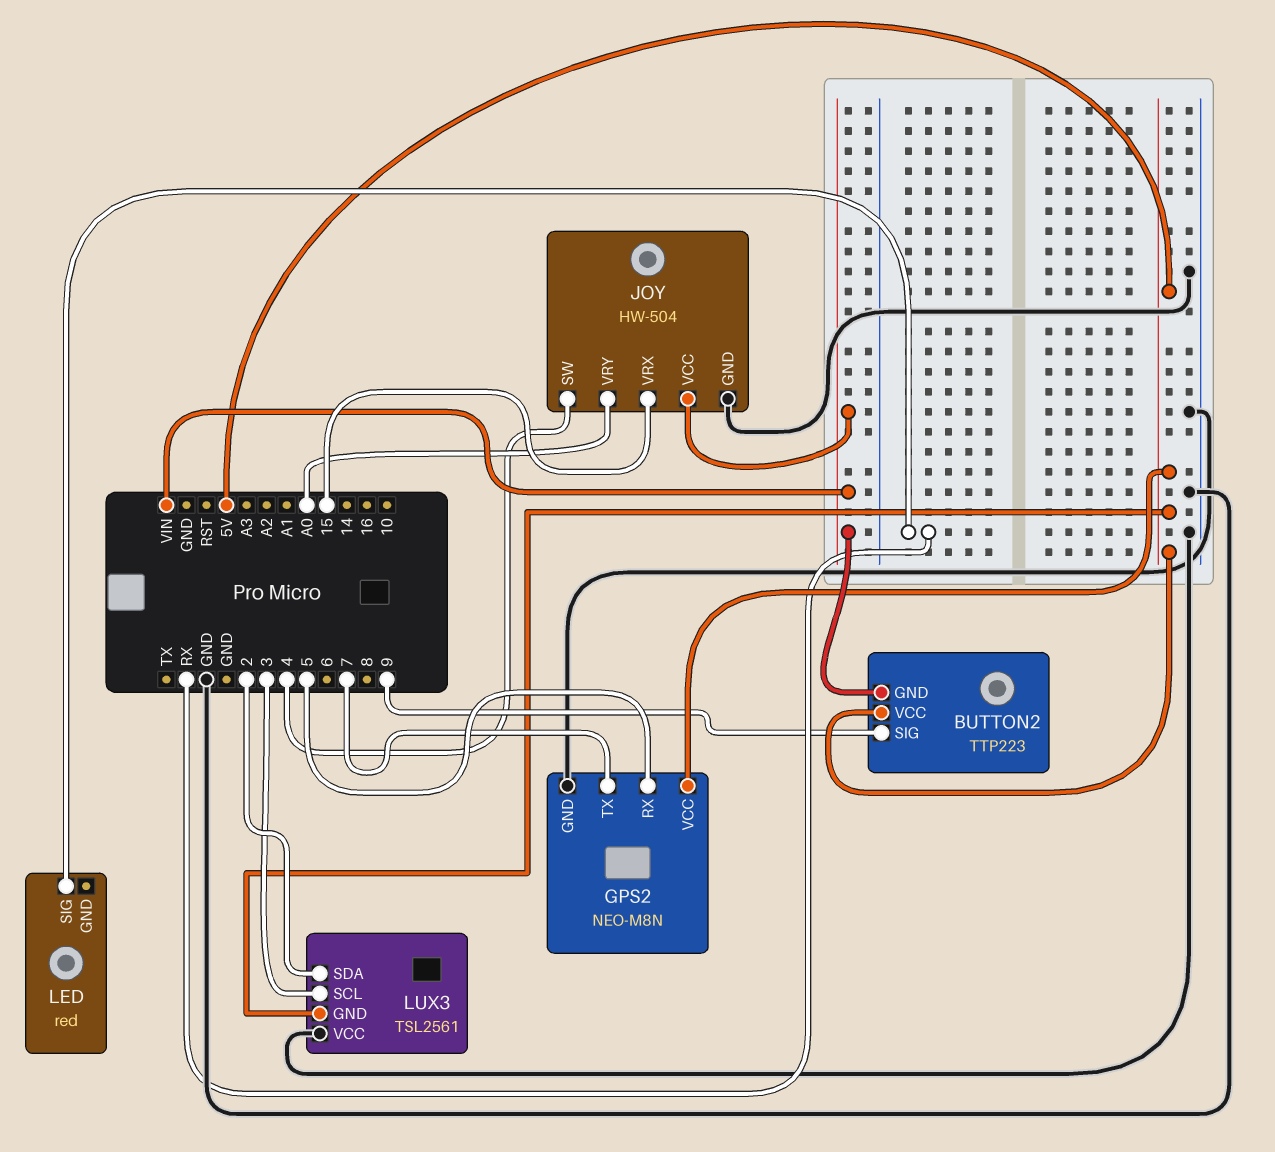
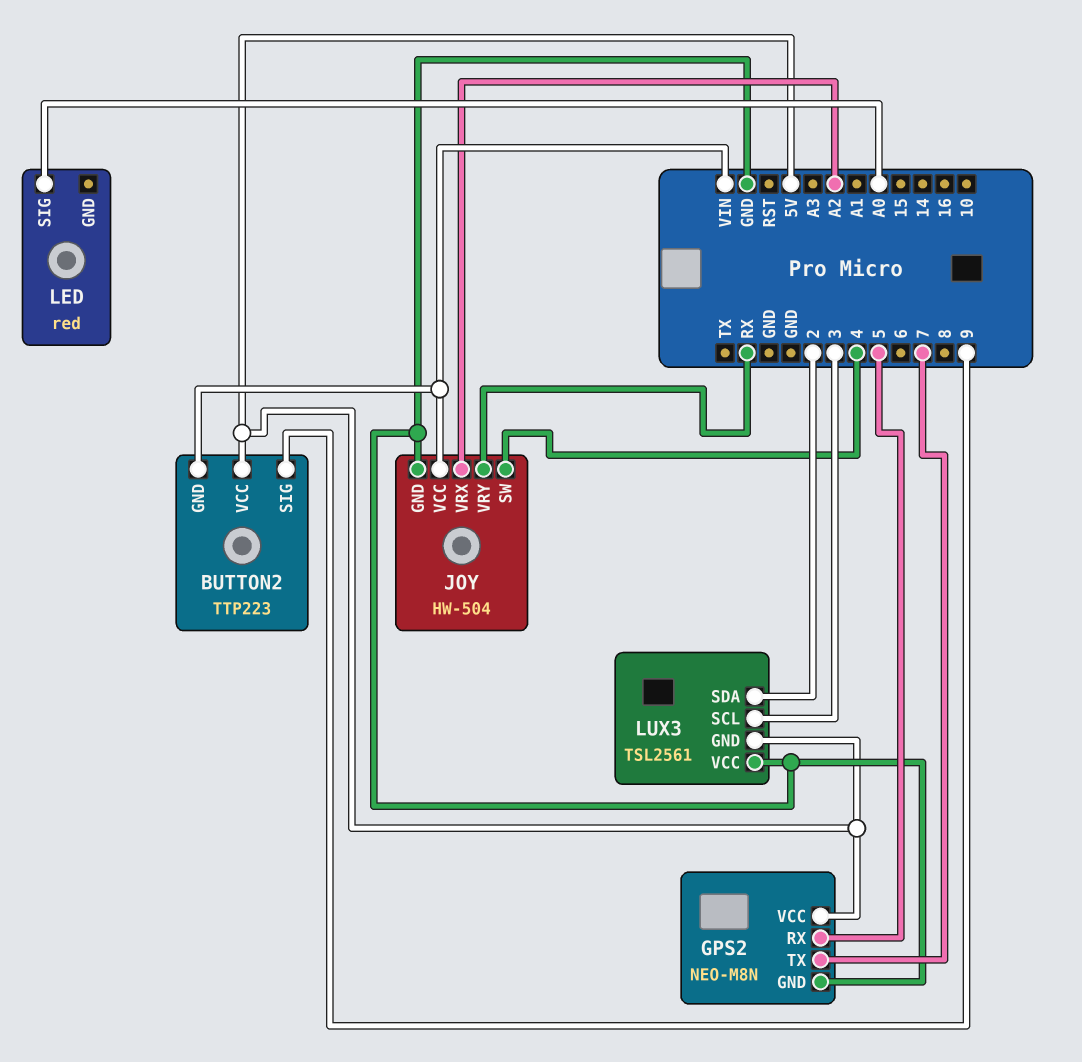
JOY pin VRX: 15 -> A2
JOY pin VRY: A0 -> RX
LED pin SIG: RX -> A0

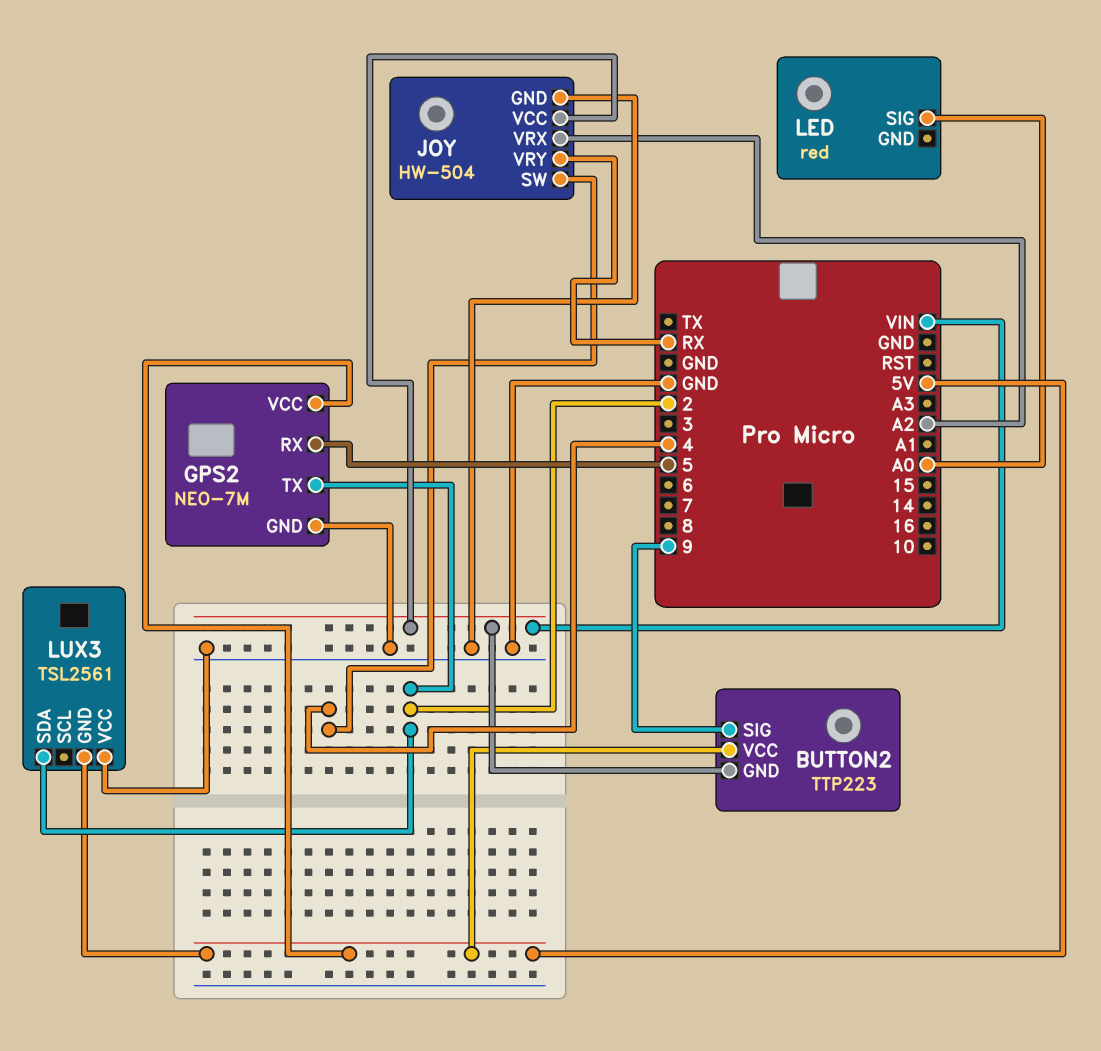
GPS2: NEO-M8N -> NEO-7M
GPS2 pin TX: 7 -> 2
LUX3 pin SCL: 3 -> none

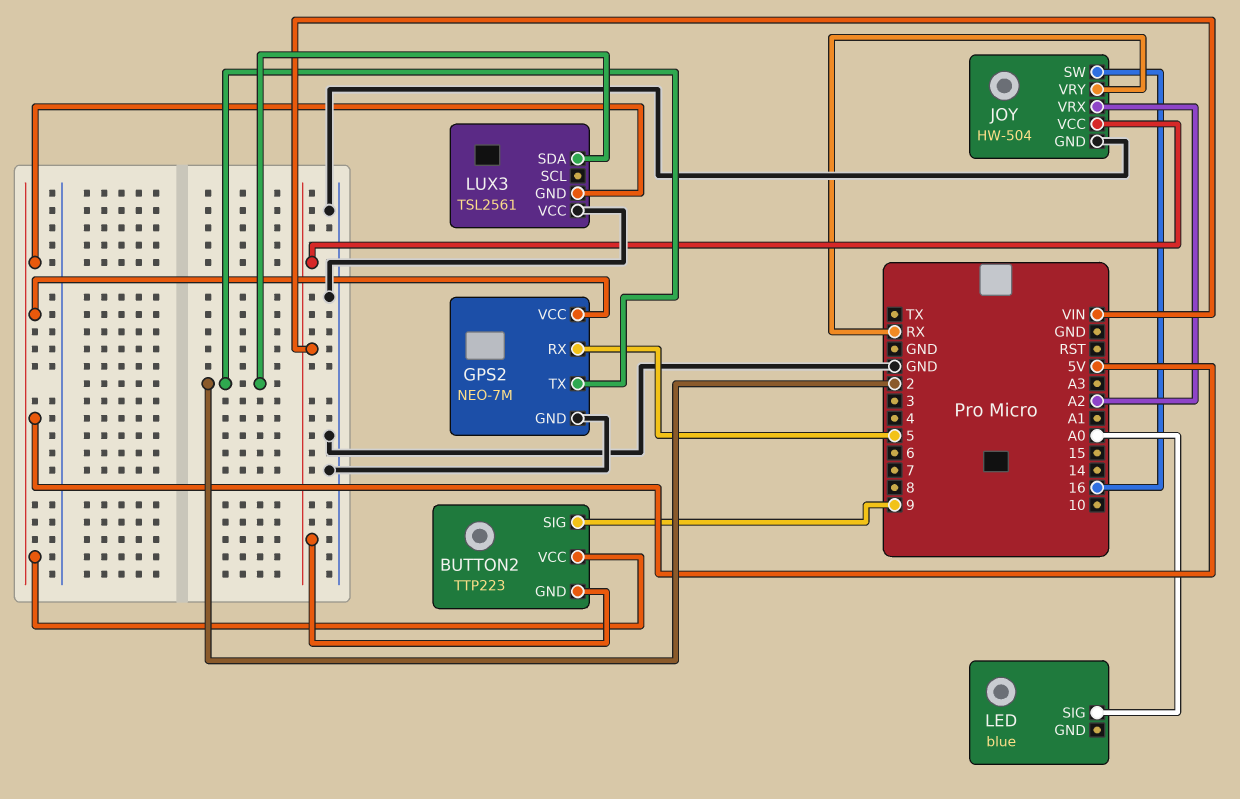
JOY pin SW: 4 -> 16
LED: red -> blue

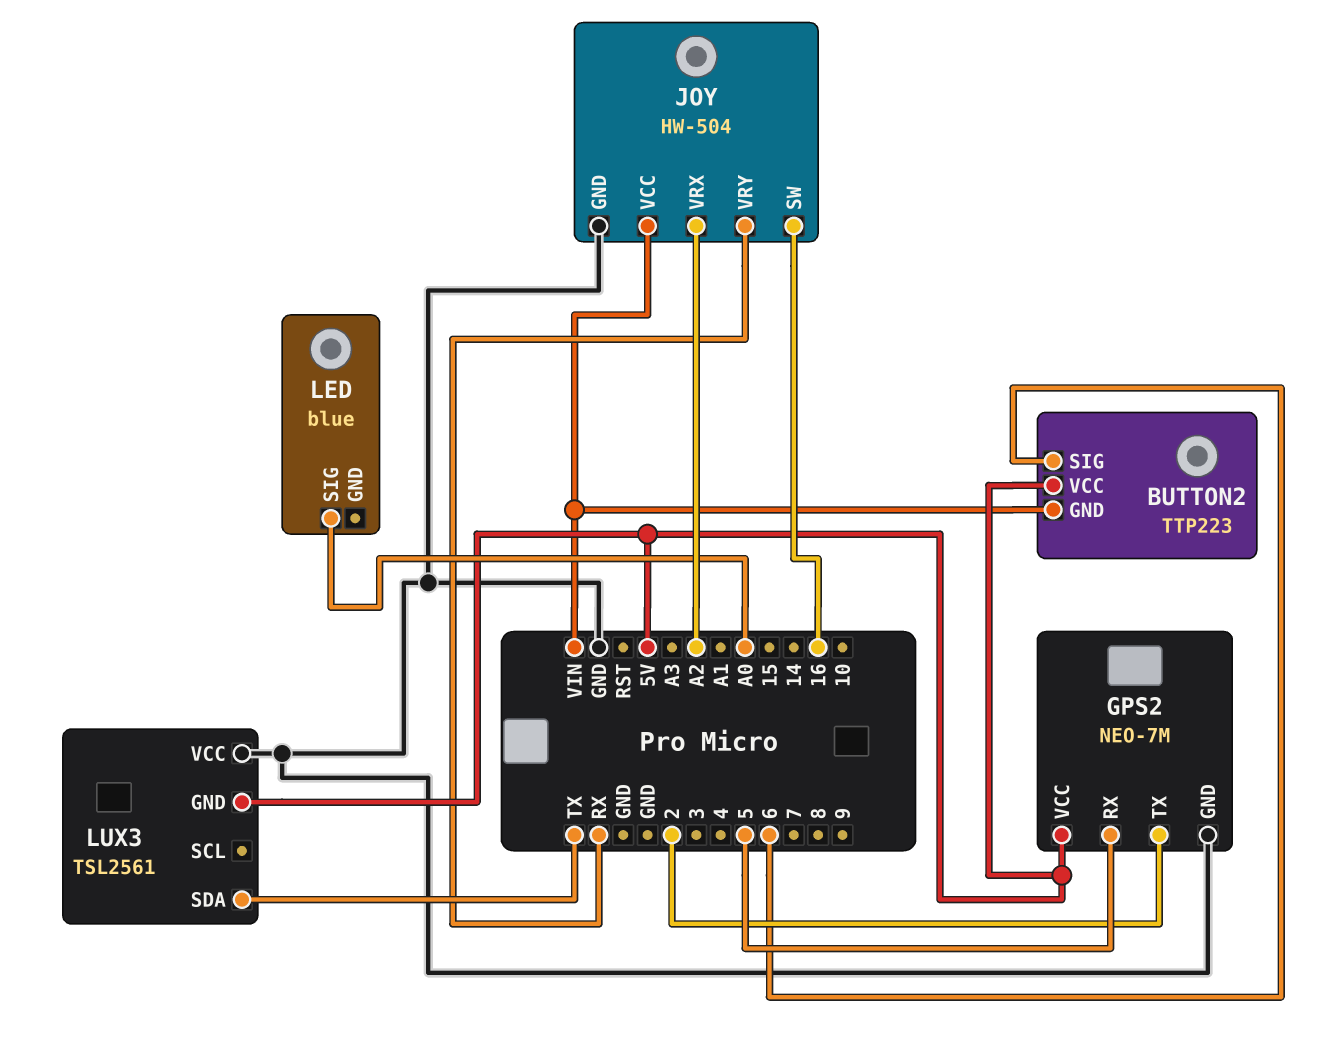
BUTTON2 pin SIG: 9 -> 6
LUX3 pin SDA: 2 -> TX

